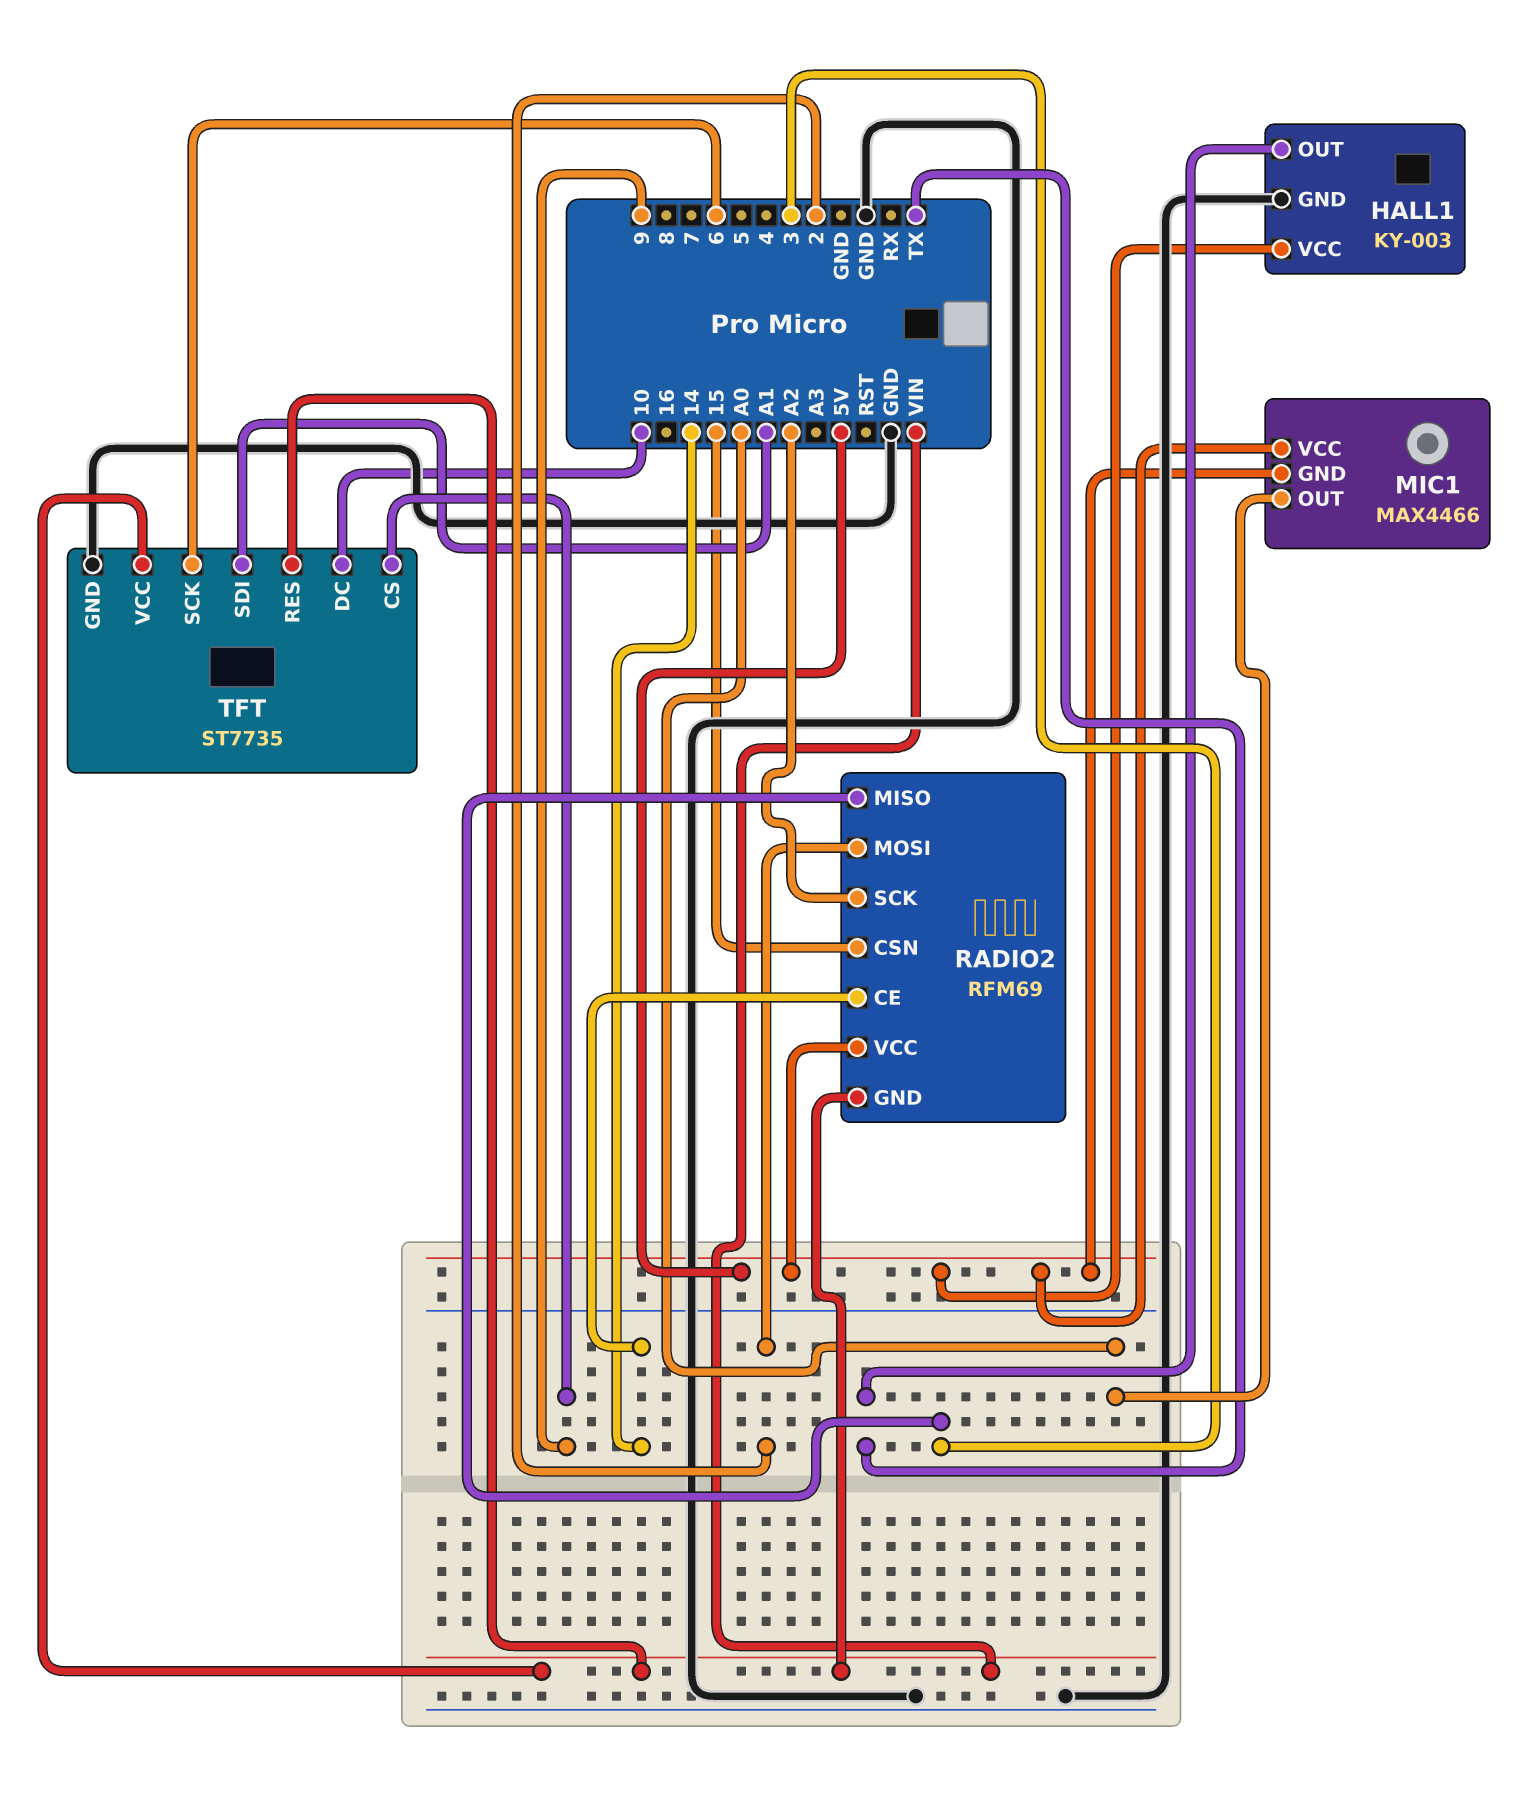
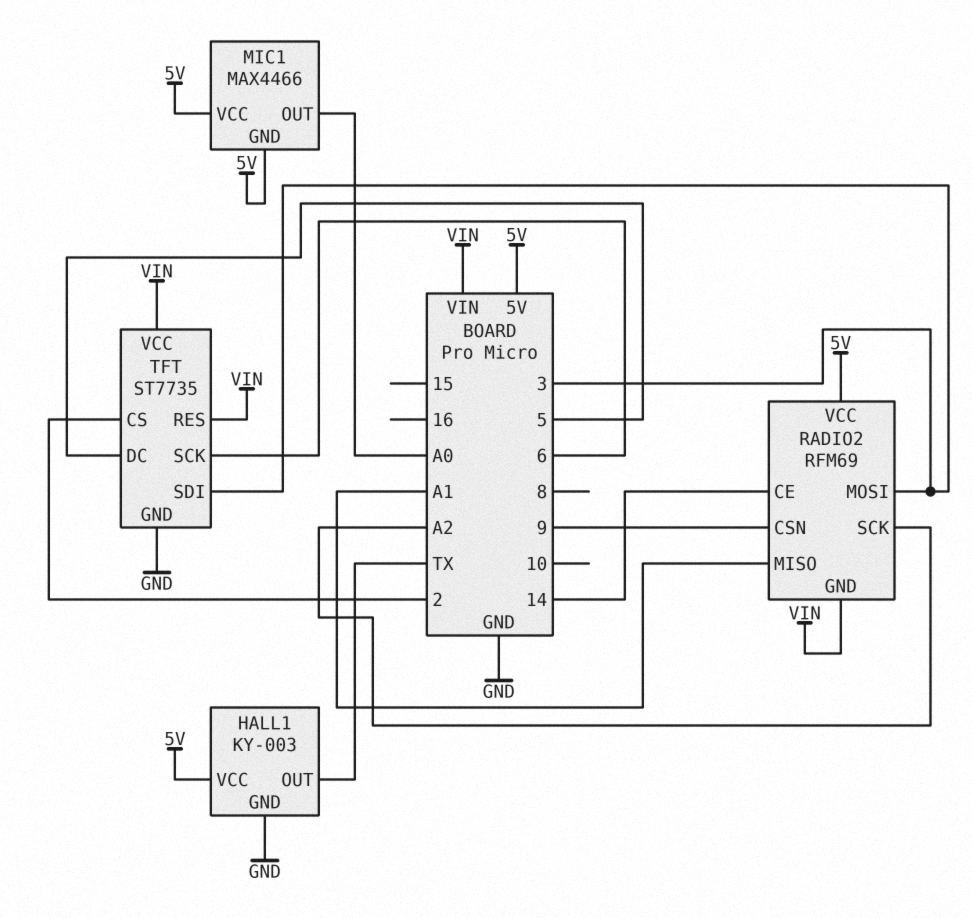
RADIO2 pin CSN: 15 -> 9
RADIO2 pin MISO: 3 -> A1
RADIO2 pin MOSI: 2 -> 3
TFT pin CS: 9 -> 2
TFT pin DC: 10 -> 5
TFT pin SDI: A1 -> 3

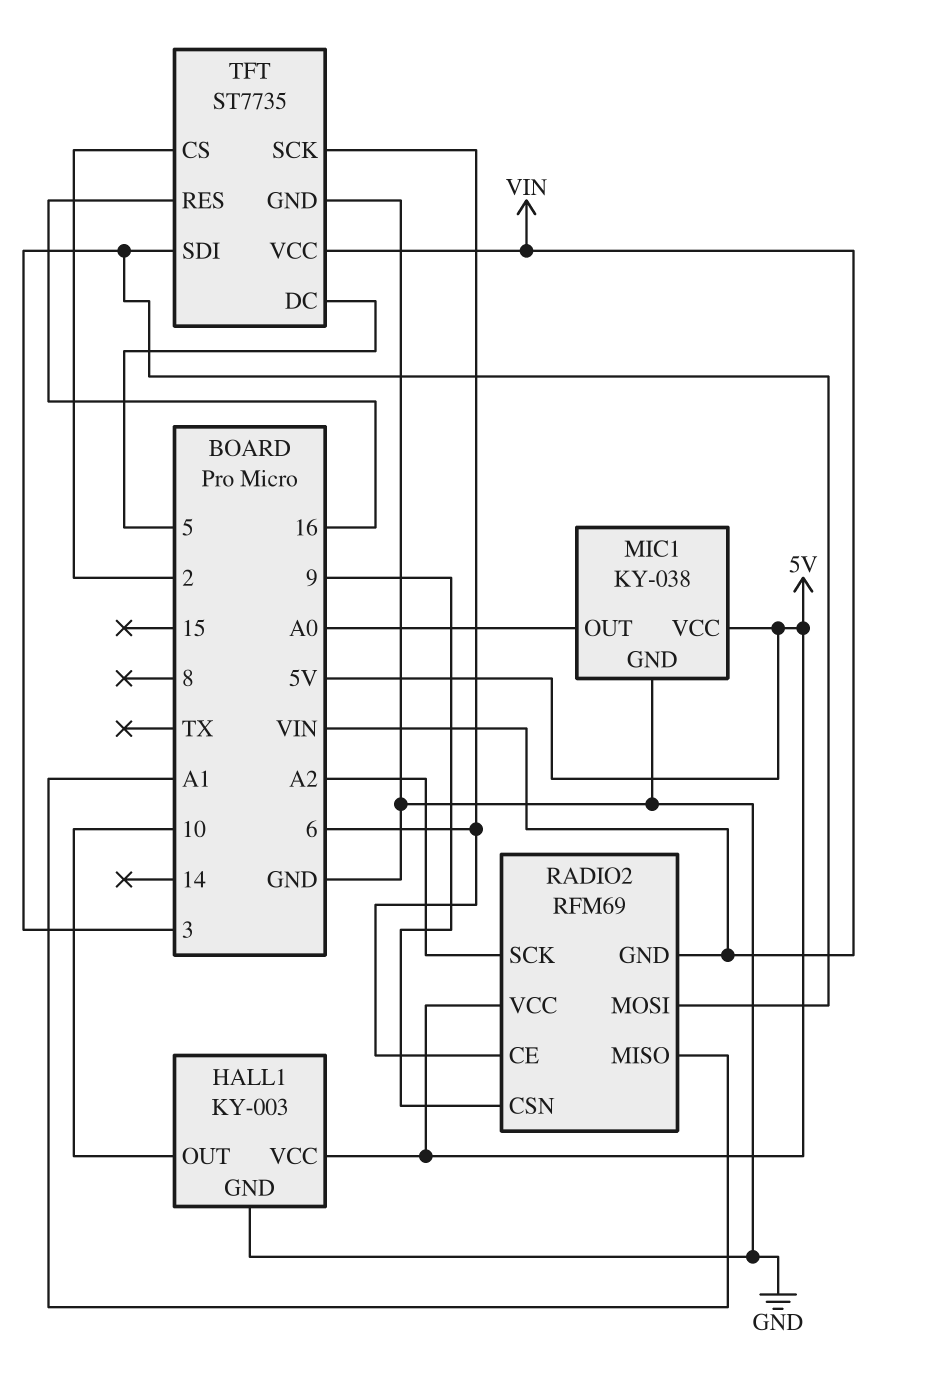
HALL1 pin OUT: TX -> 10
MIC1: MAX4466 -> KY-038
MIC1 pin GND: 5V -> GND
RADIO2 pin CE: 14 -> 6
TFT pin RES: VIN -> 16

